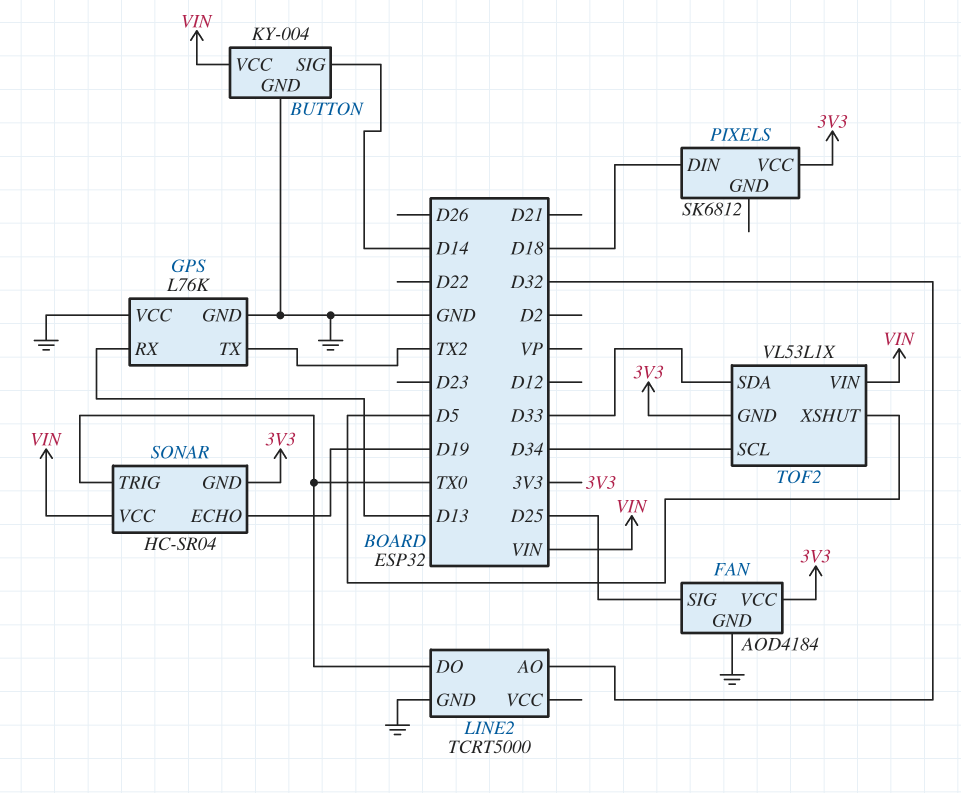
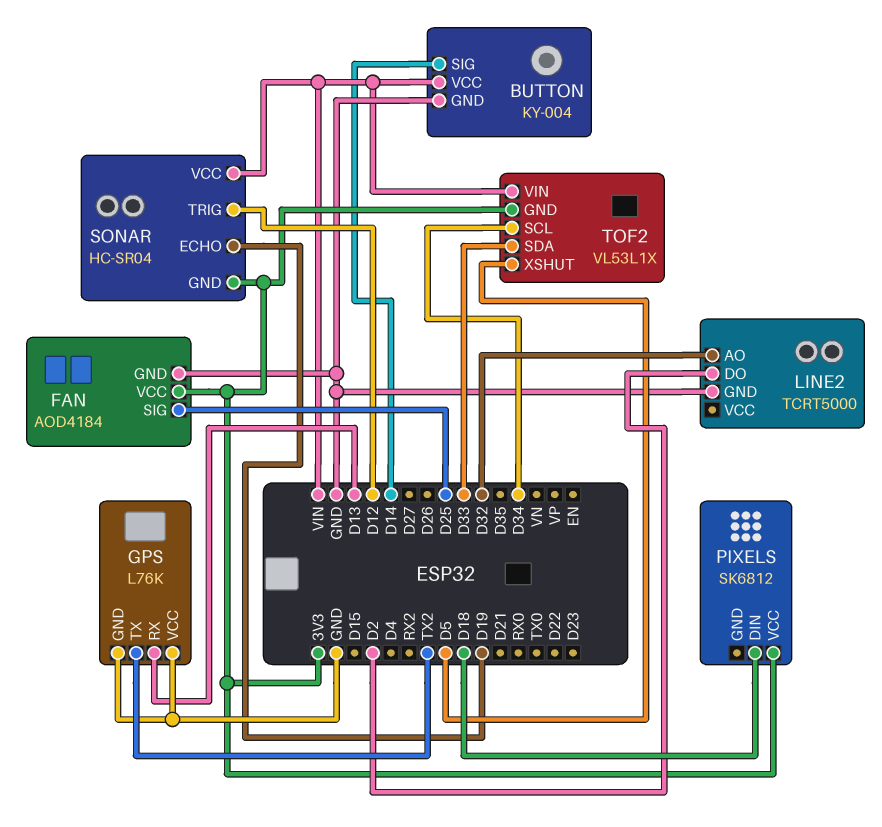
LINE2 pin DO: TX0 -> D2
SONAR pin TRIG: TX0 -> D12

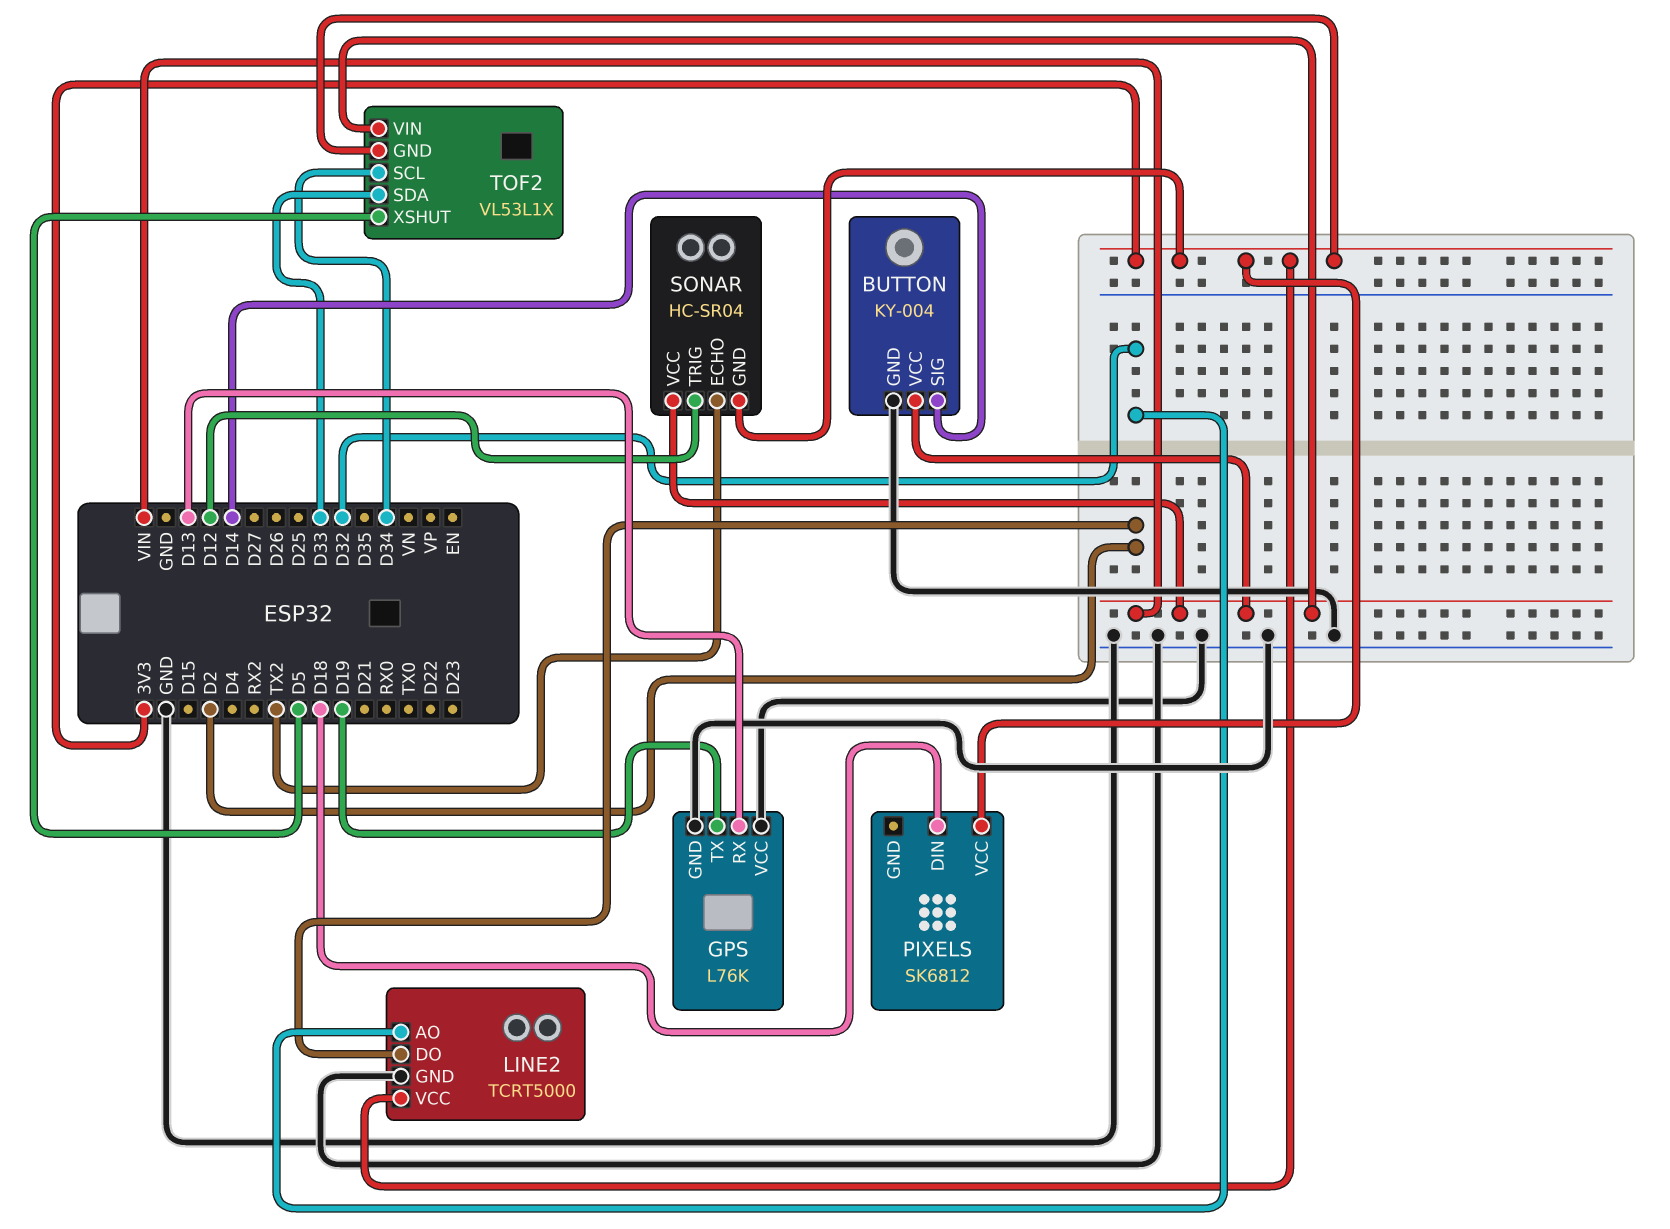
FAN: AOD4184 -> none
FAN pin GND: GND -> none
FAN pin SIG: D25 -> none
FAN pin VCC: 3V3 -> none
GPS pin TX: TX2 -> D19
LINE2 pin VCC: none -> 3V3
SONAR pin ECHO: D19 -> TX2

